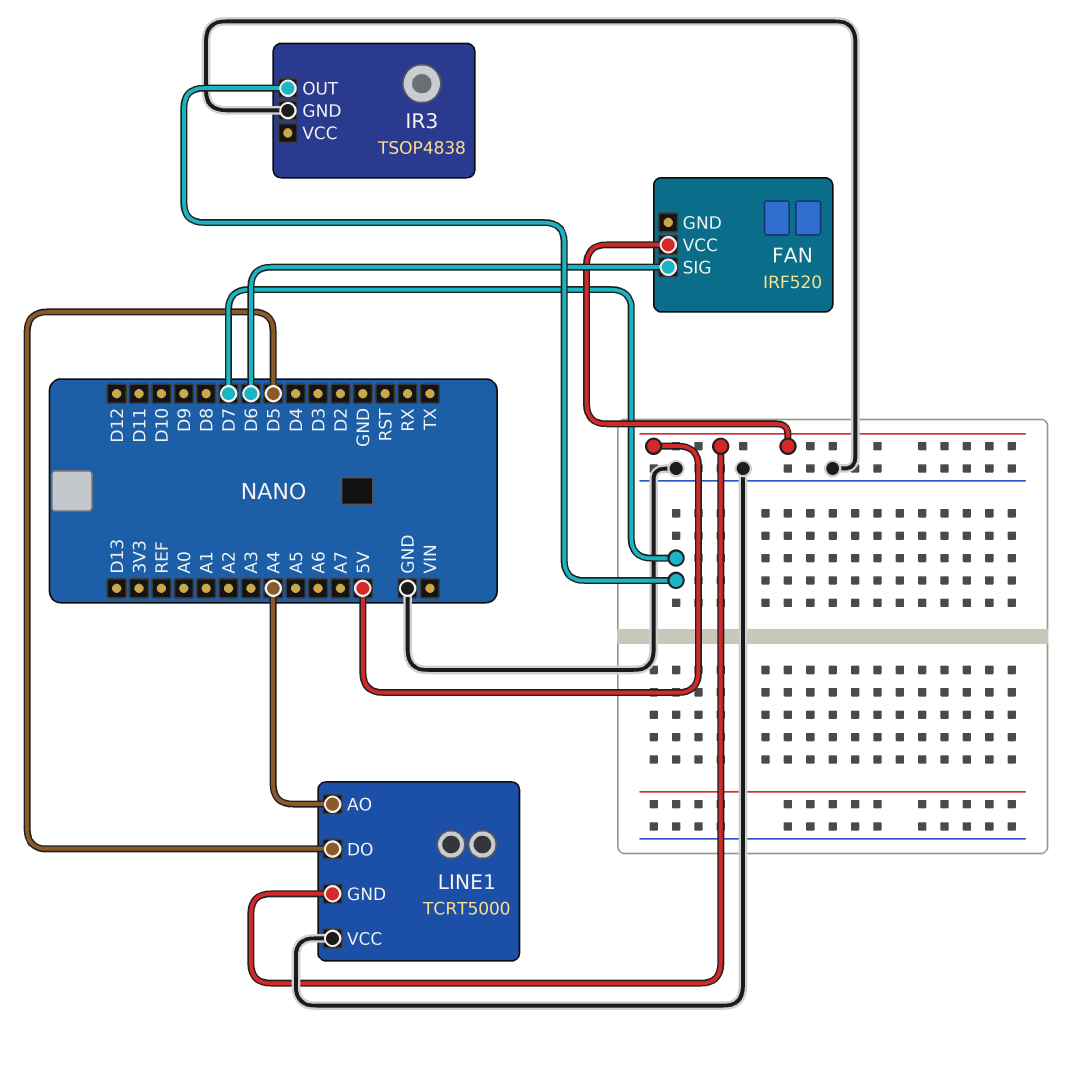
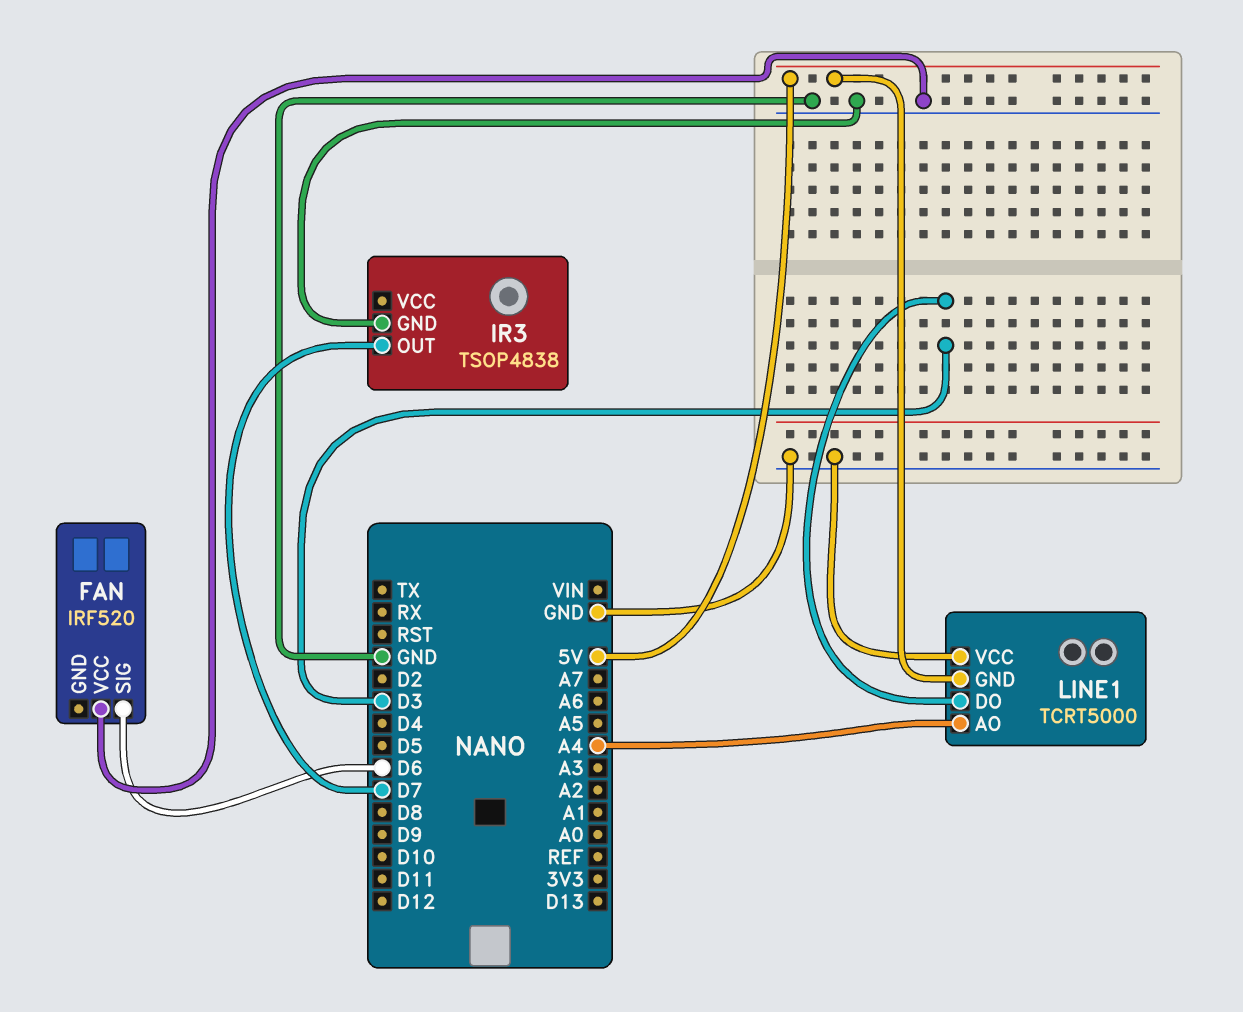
FAN pin VCC: 5V -> GND
LINE1 pin DO: D5 -> D3

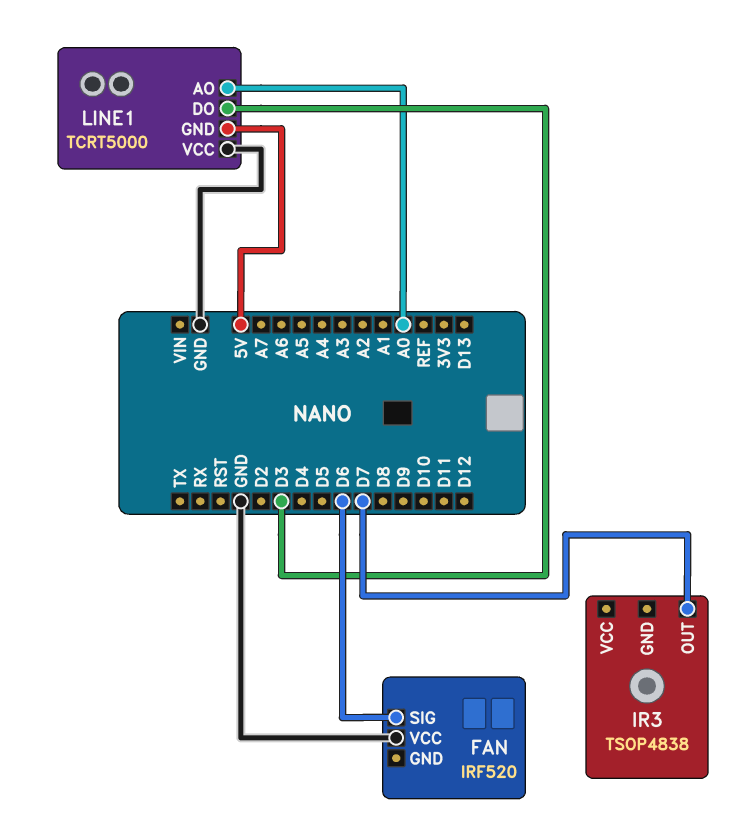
IR3 pin GND: GND -> none
LINE1 pin AO: A4 -> A0

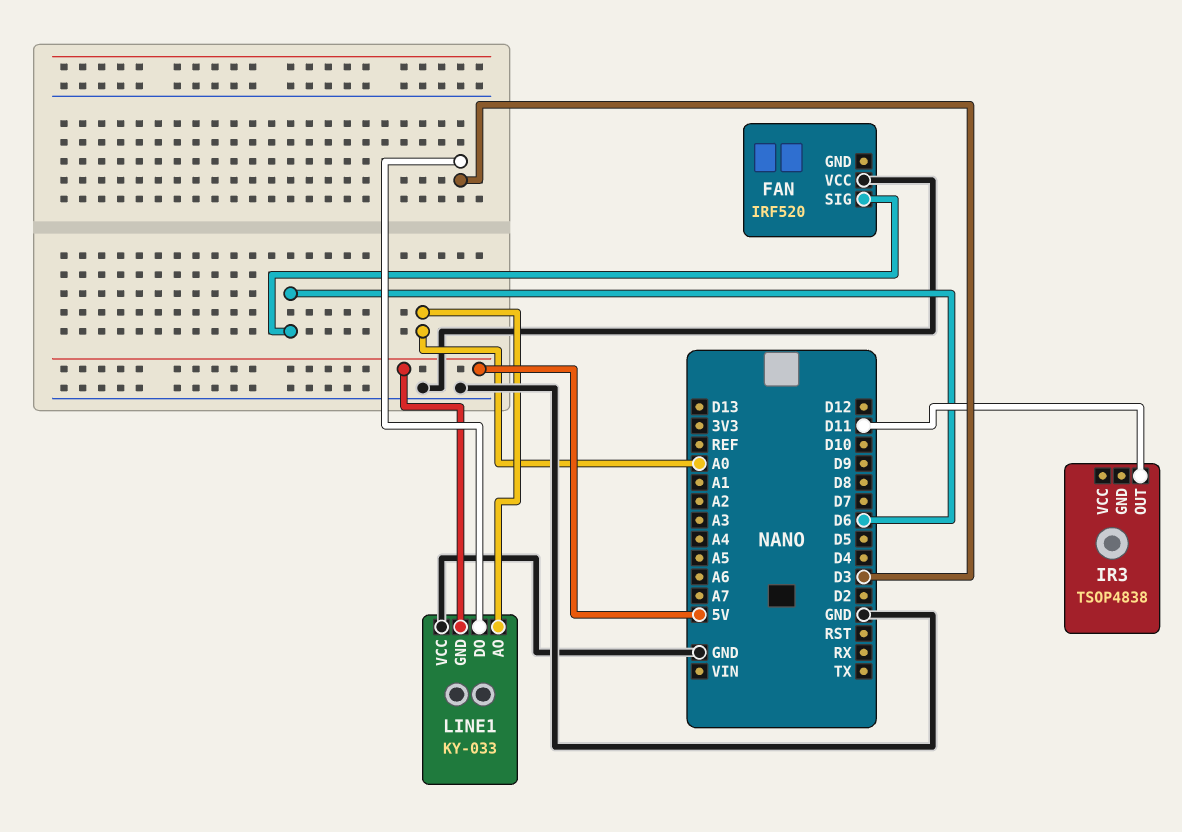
IR3 pin OUT: D7 -> D11
LINE1: TCRT5000 -> KY-033

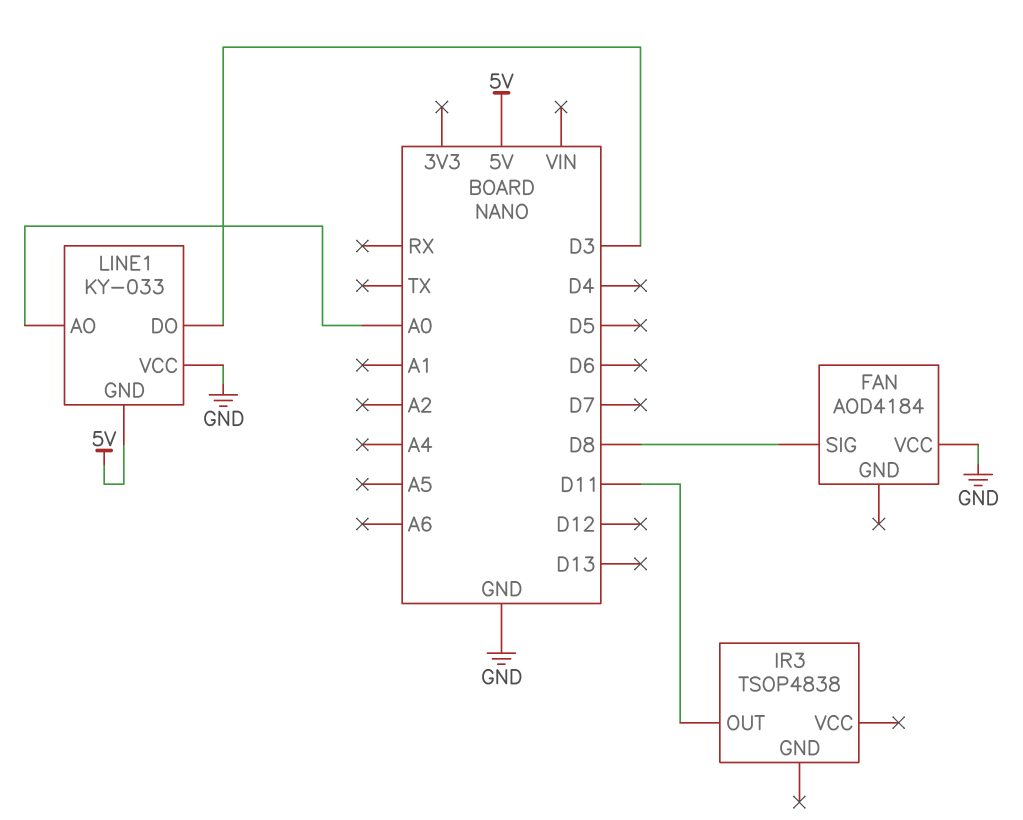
FAN: IRF520 -> AOD4184
FAN pin SIG: D6 -> D8

